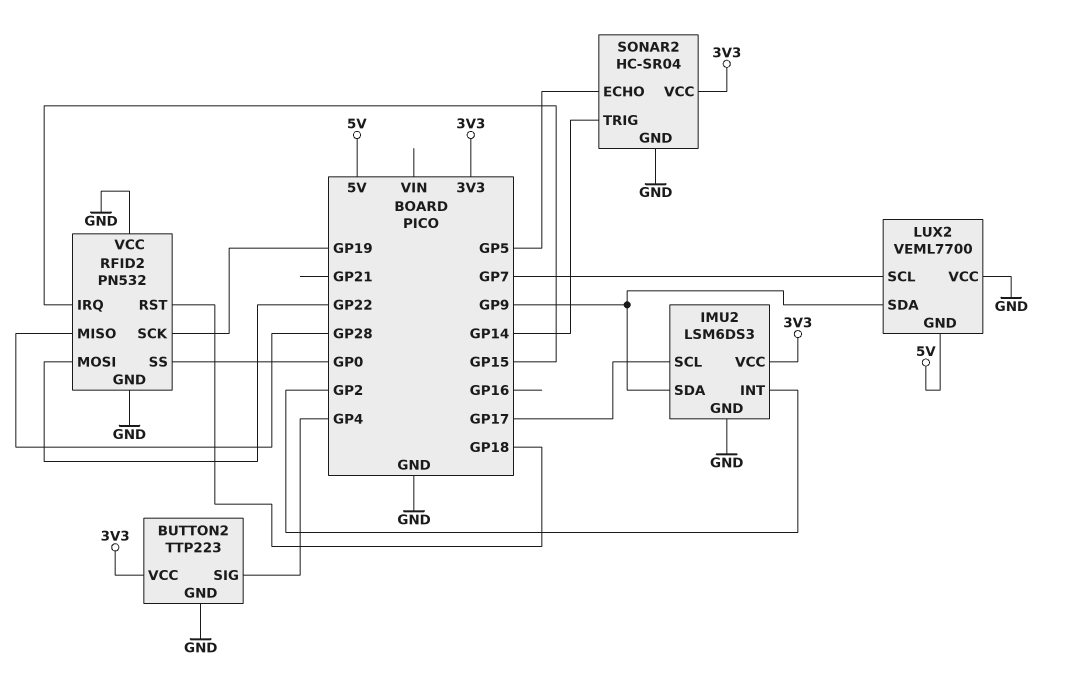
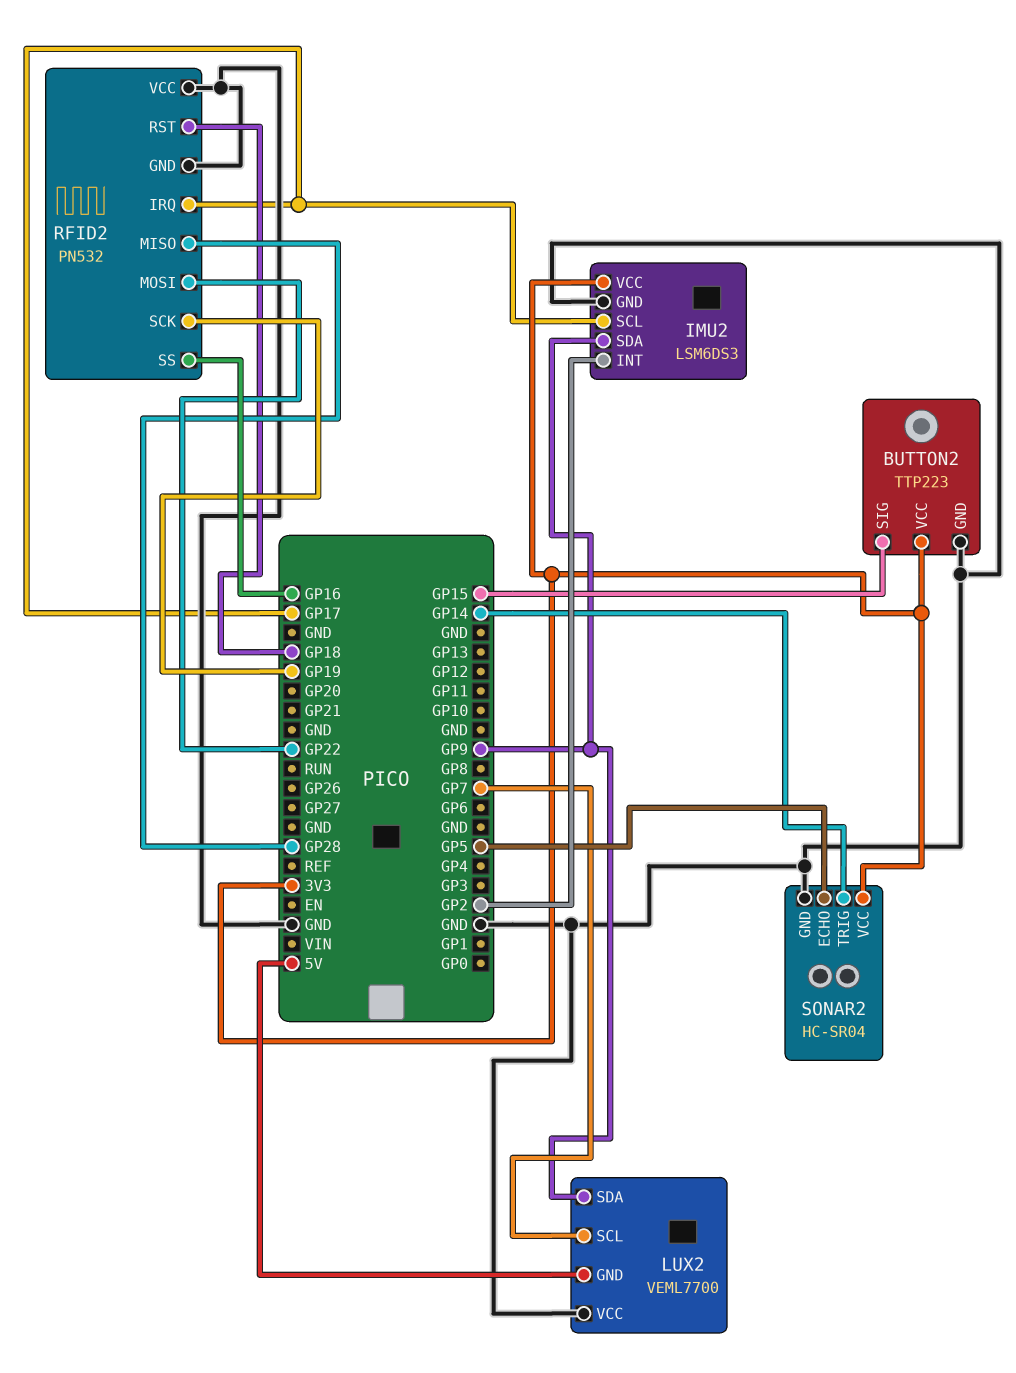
BUTTON2 pin SIG: GP4 -> GP15
RFID2 pin IRQ: GP15 -> GP17
RFID2 pin SS: GP0 -> GP16

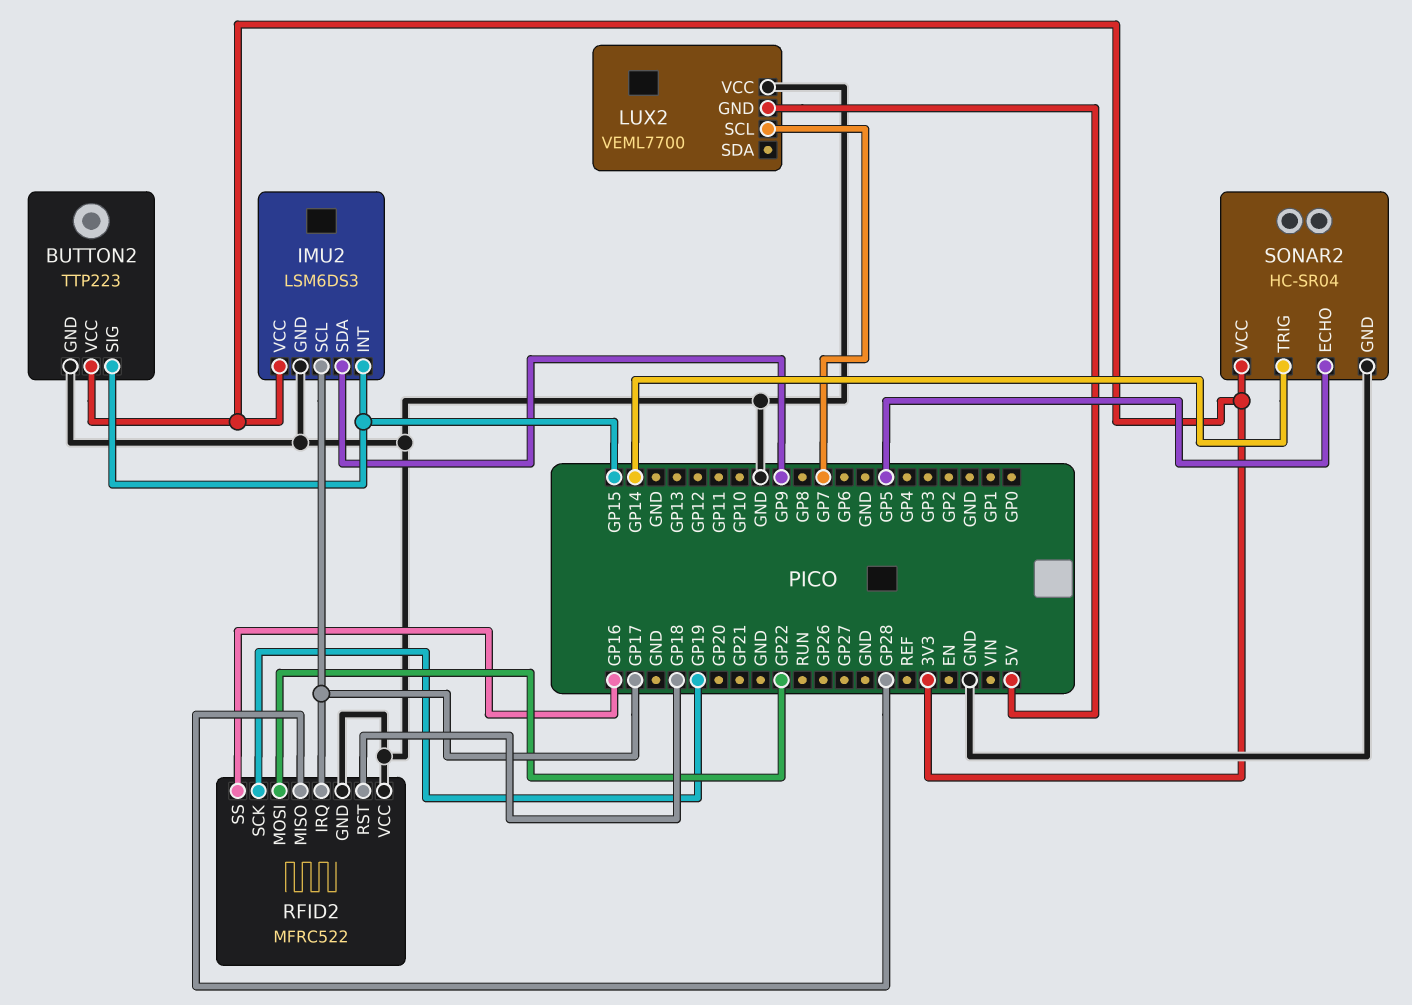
IMU2 pin INT: GP2 -> GP15
LUX2 pin SDA: GP9 -> none
RFID2: PN532 -> MFRC522

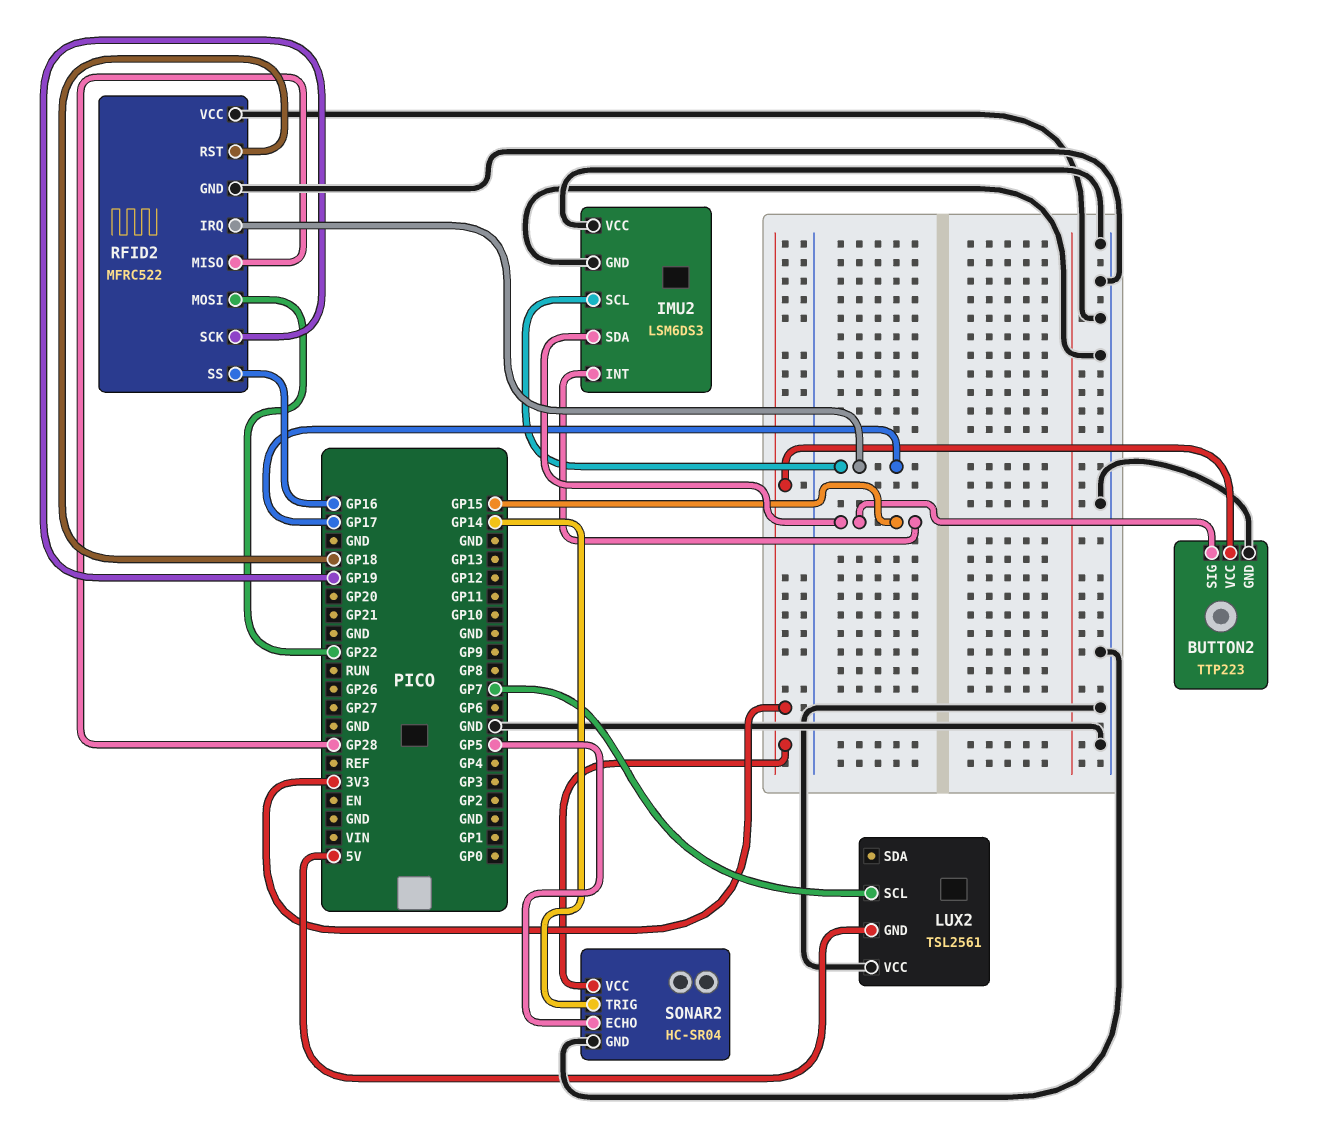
IMU2 pin SDA: GP9 -> GP15
IMU2 pin VCC: 3V3 -> GND
LUX2: VEML7700 -> TSL2561

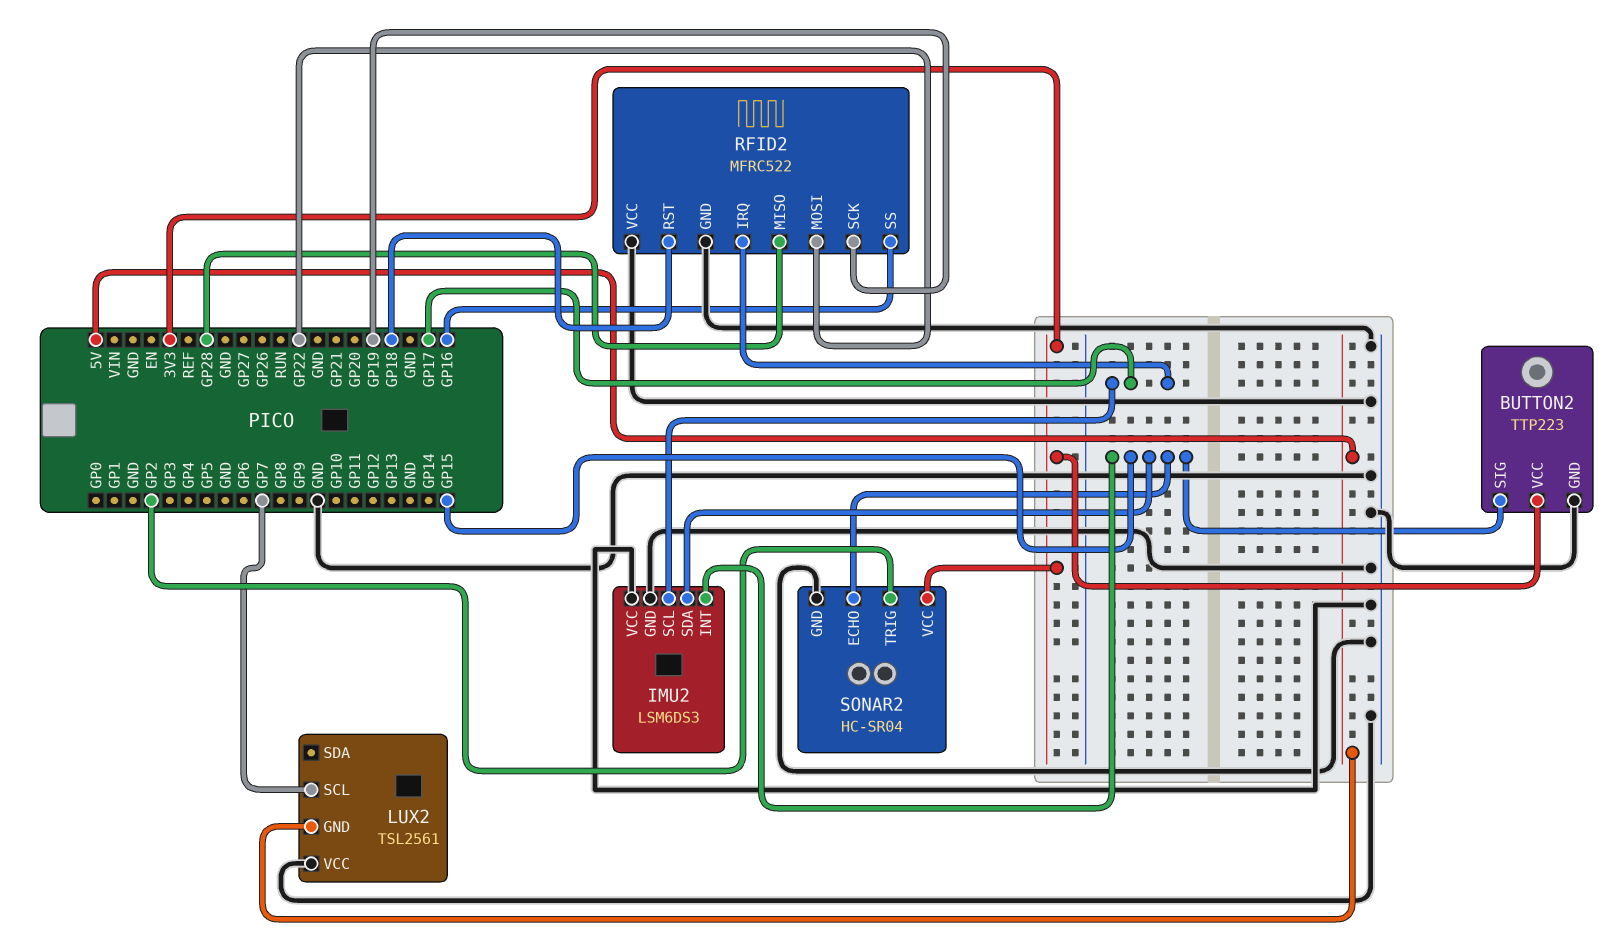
SONAR2 pin ECHO: GP5 -> GP15
SONAR2 pin TRIG: GP14 -> GP2

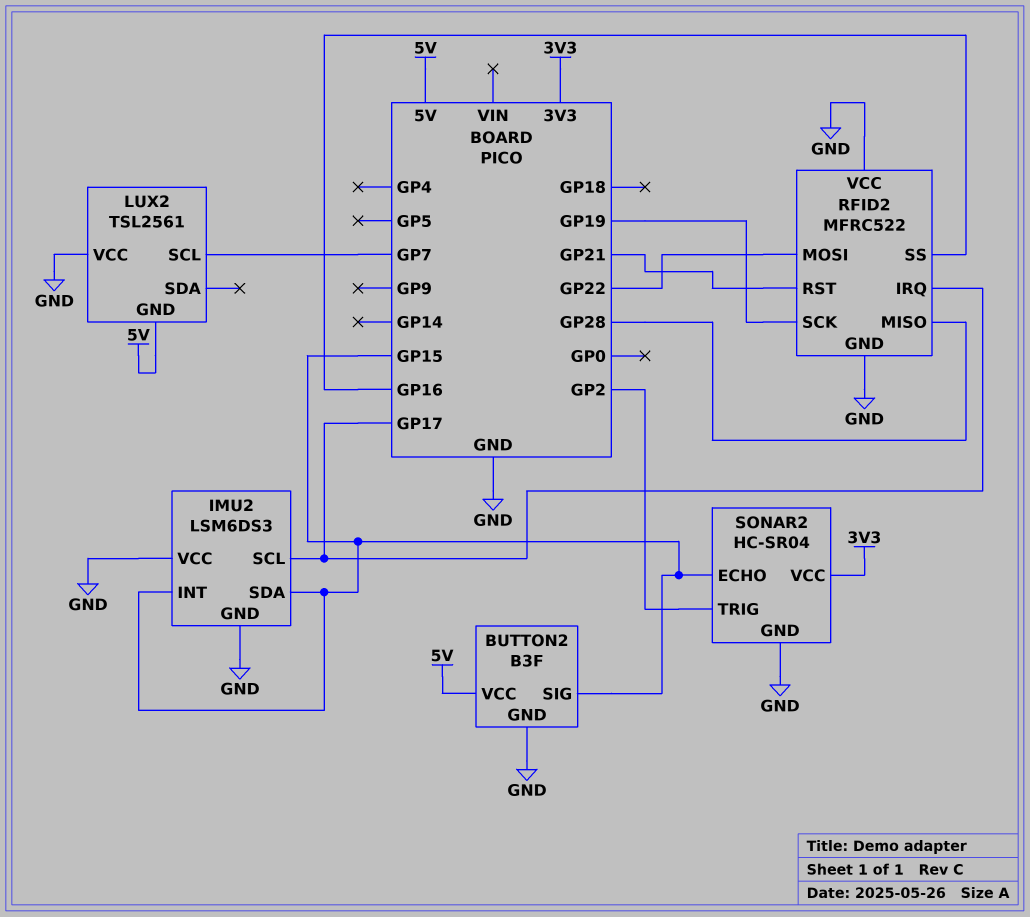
BUTTON2: TTP223 -> B3F
BUTTON2 pin VCC: 3V3 -> 5V
RFID2 pin RST: GP18 -> GP21

